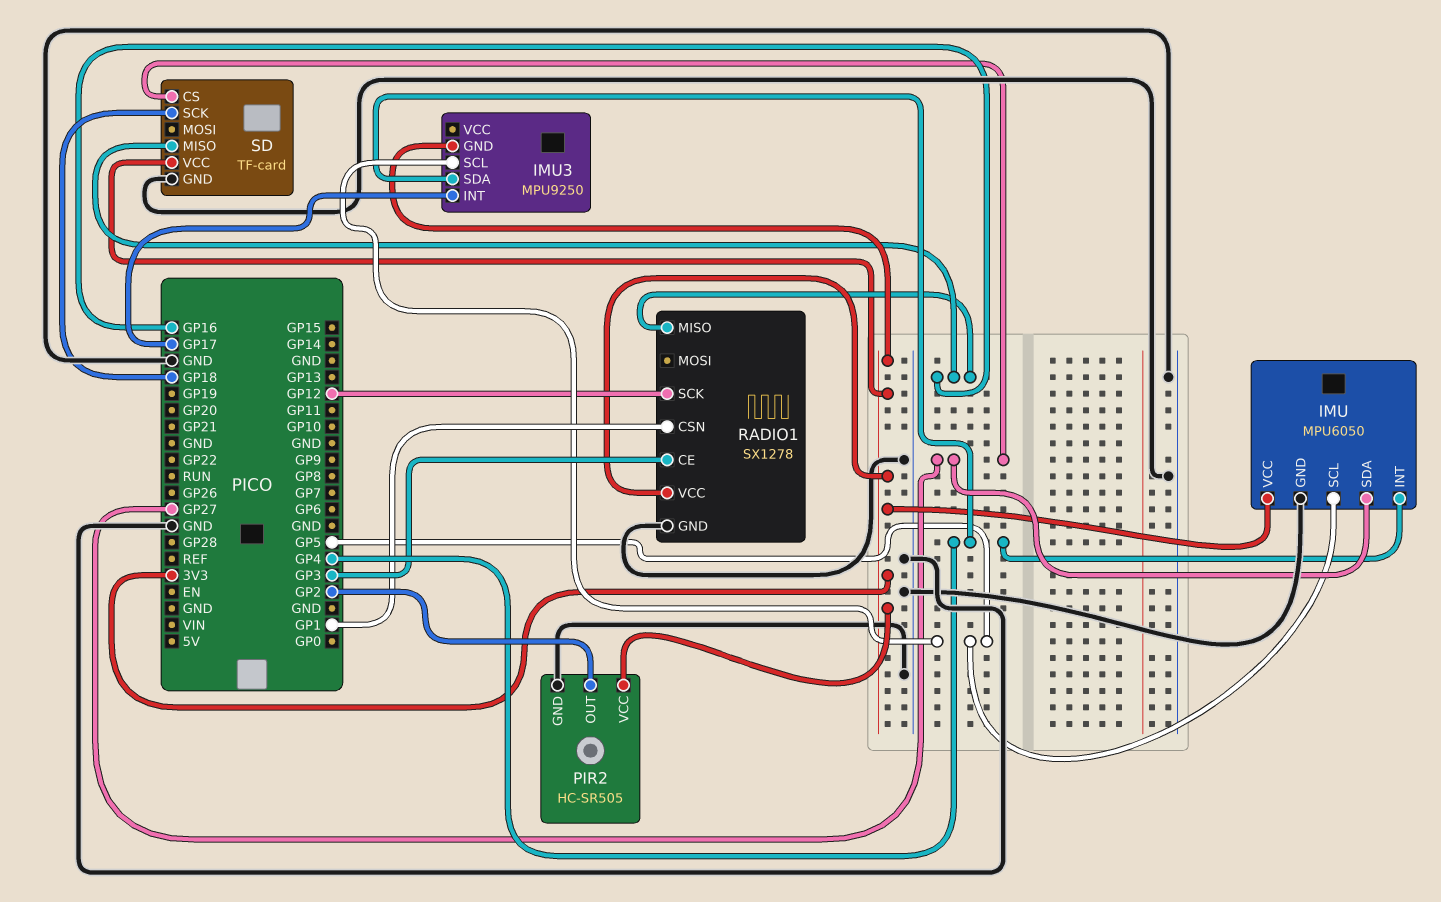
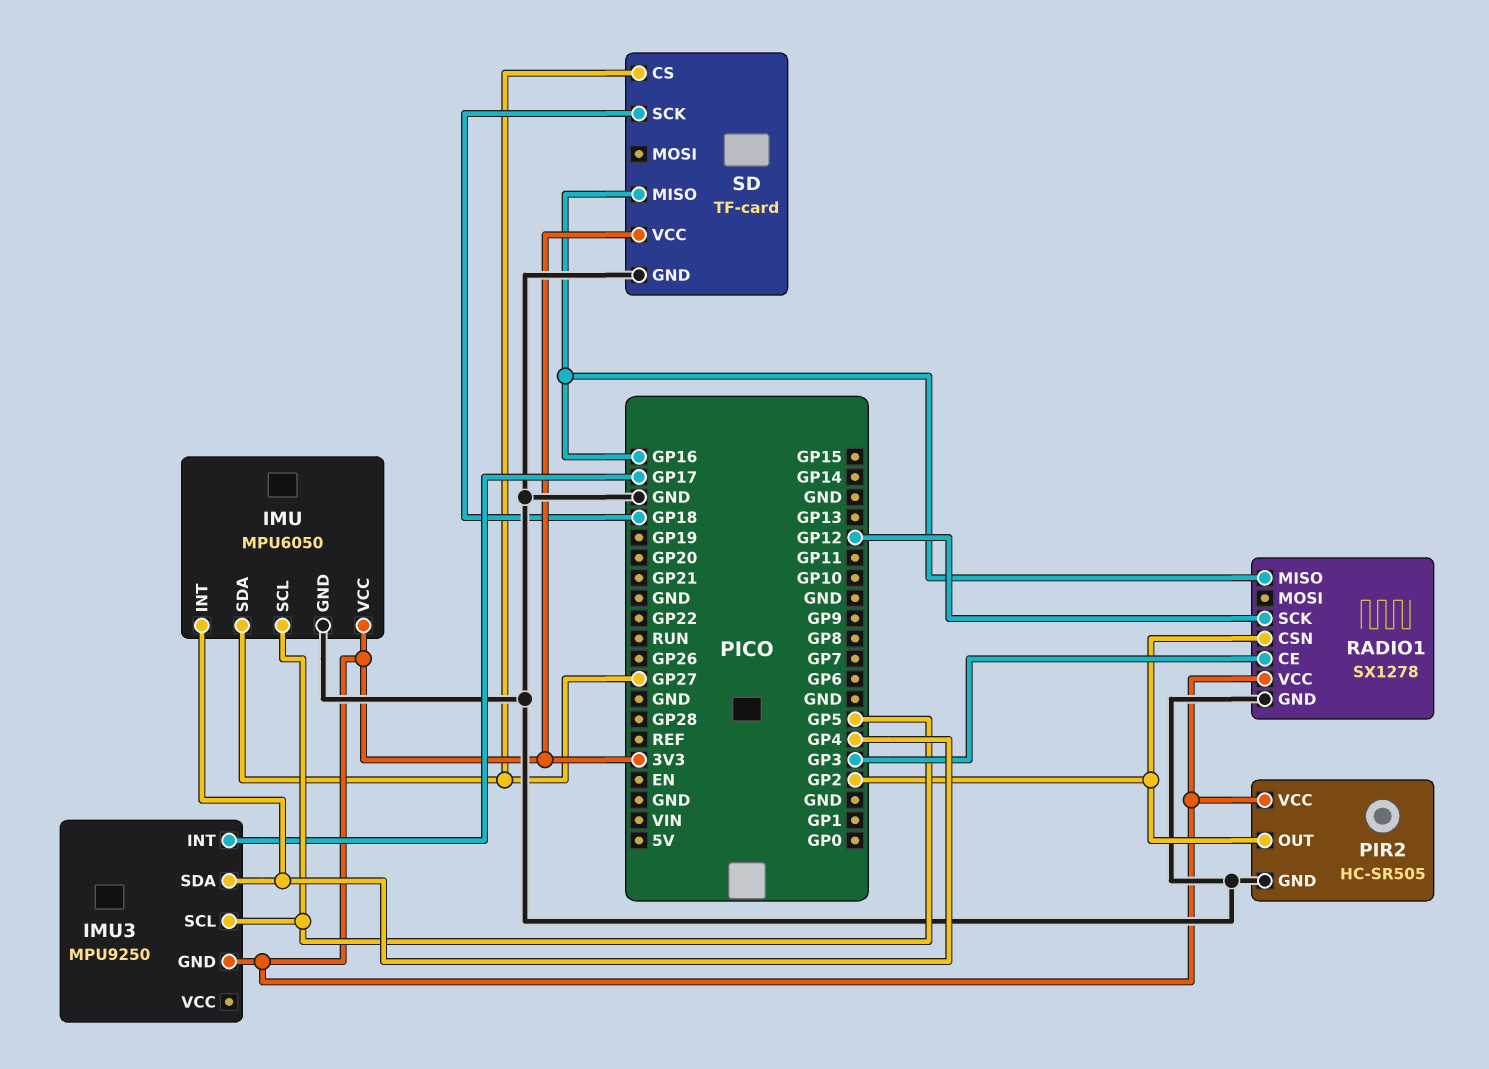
RADIO1 pin CSN: GP1 -> GP2

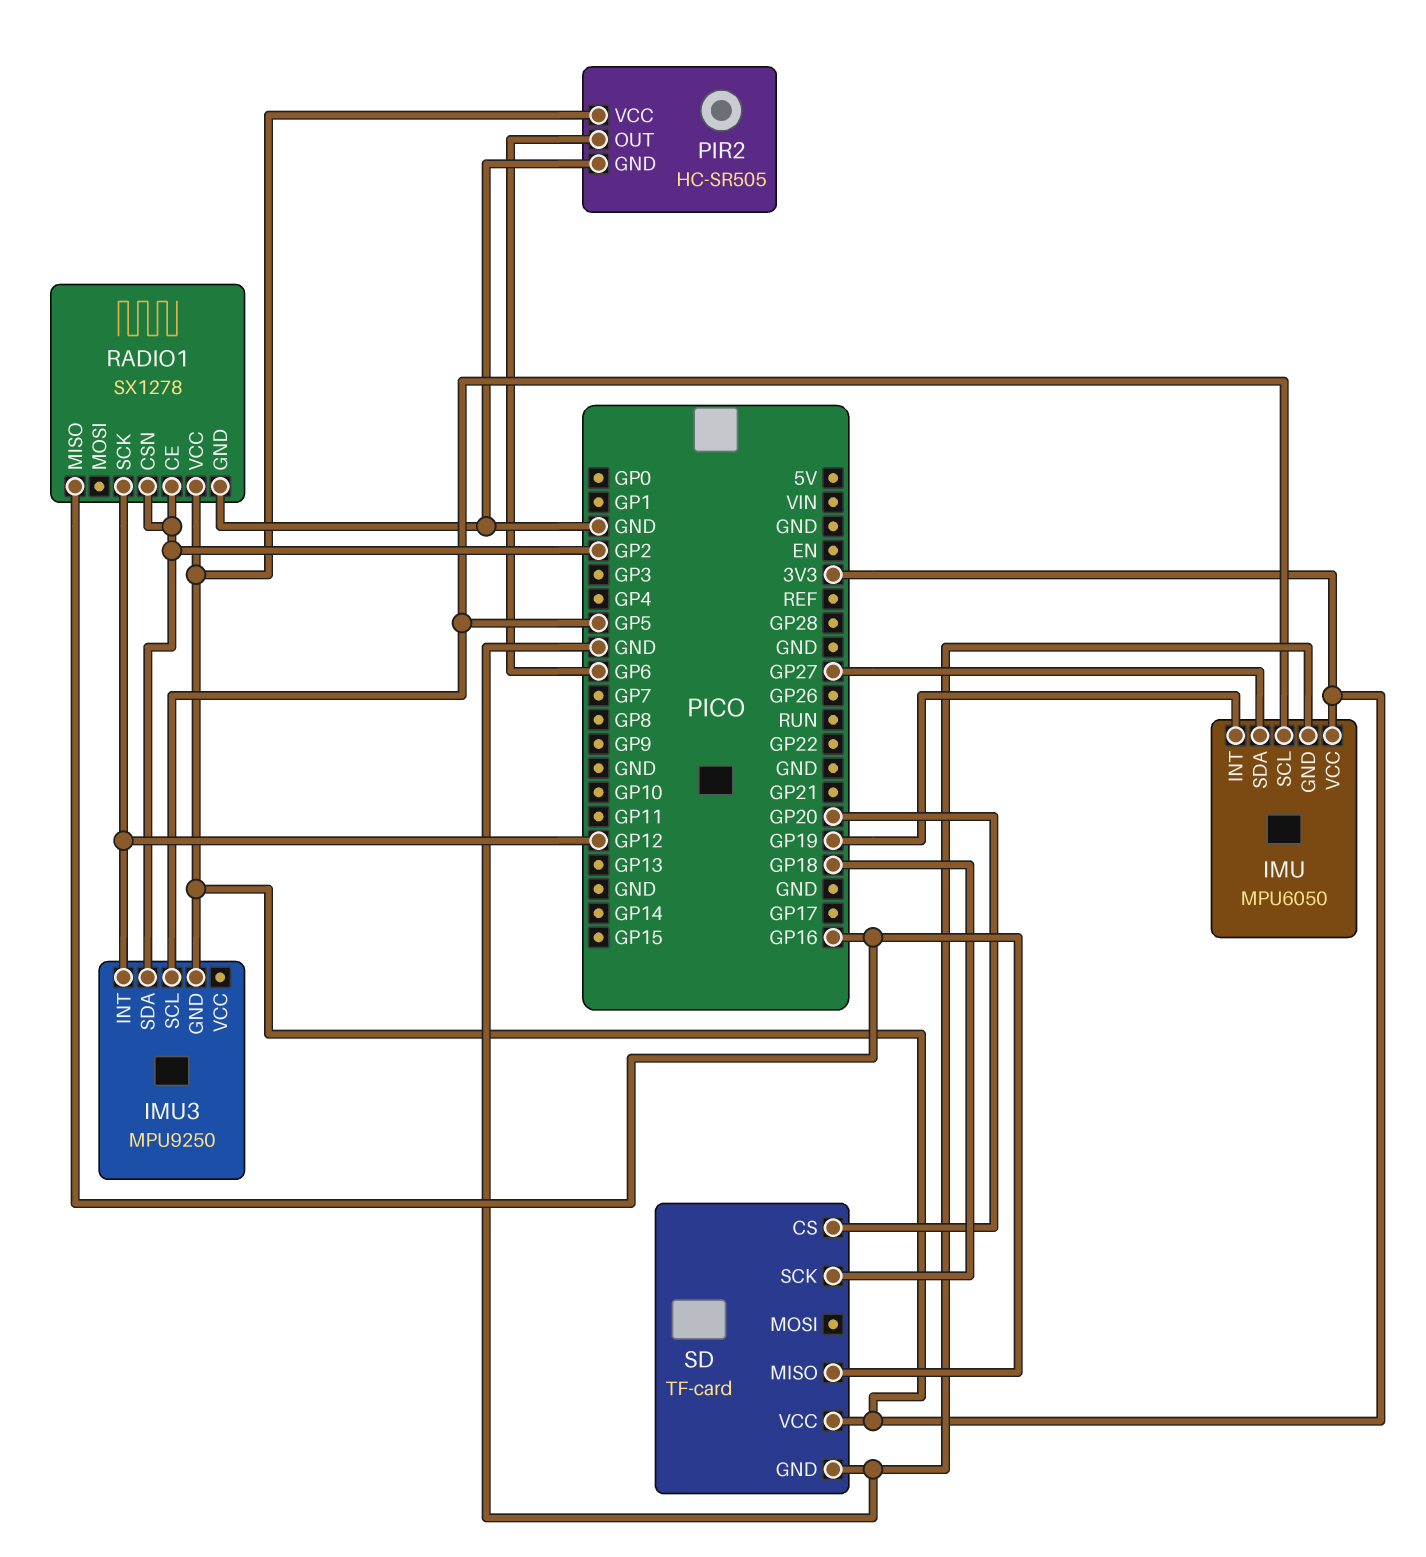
IMU pin INT: GP4 -> GP19
IMU3 pin INT: GP17 -> GP12
IMU3 pin SDA: GP4 -> GP2
PIR2 pin OUT: GP2 -> GP6
RADIO1 pin CE: GP3 -> GP2
SD pin CS: GP27 -> GP20

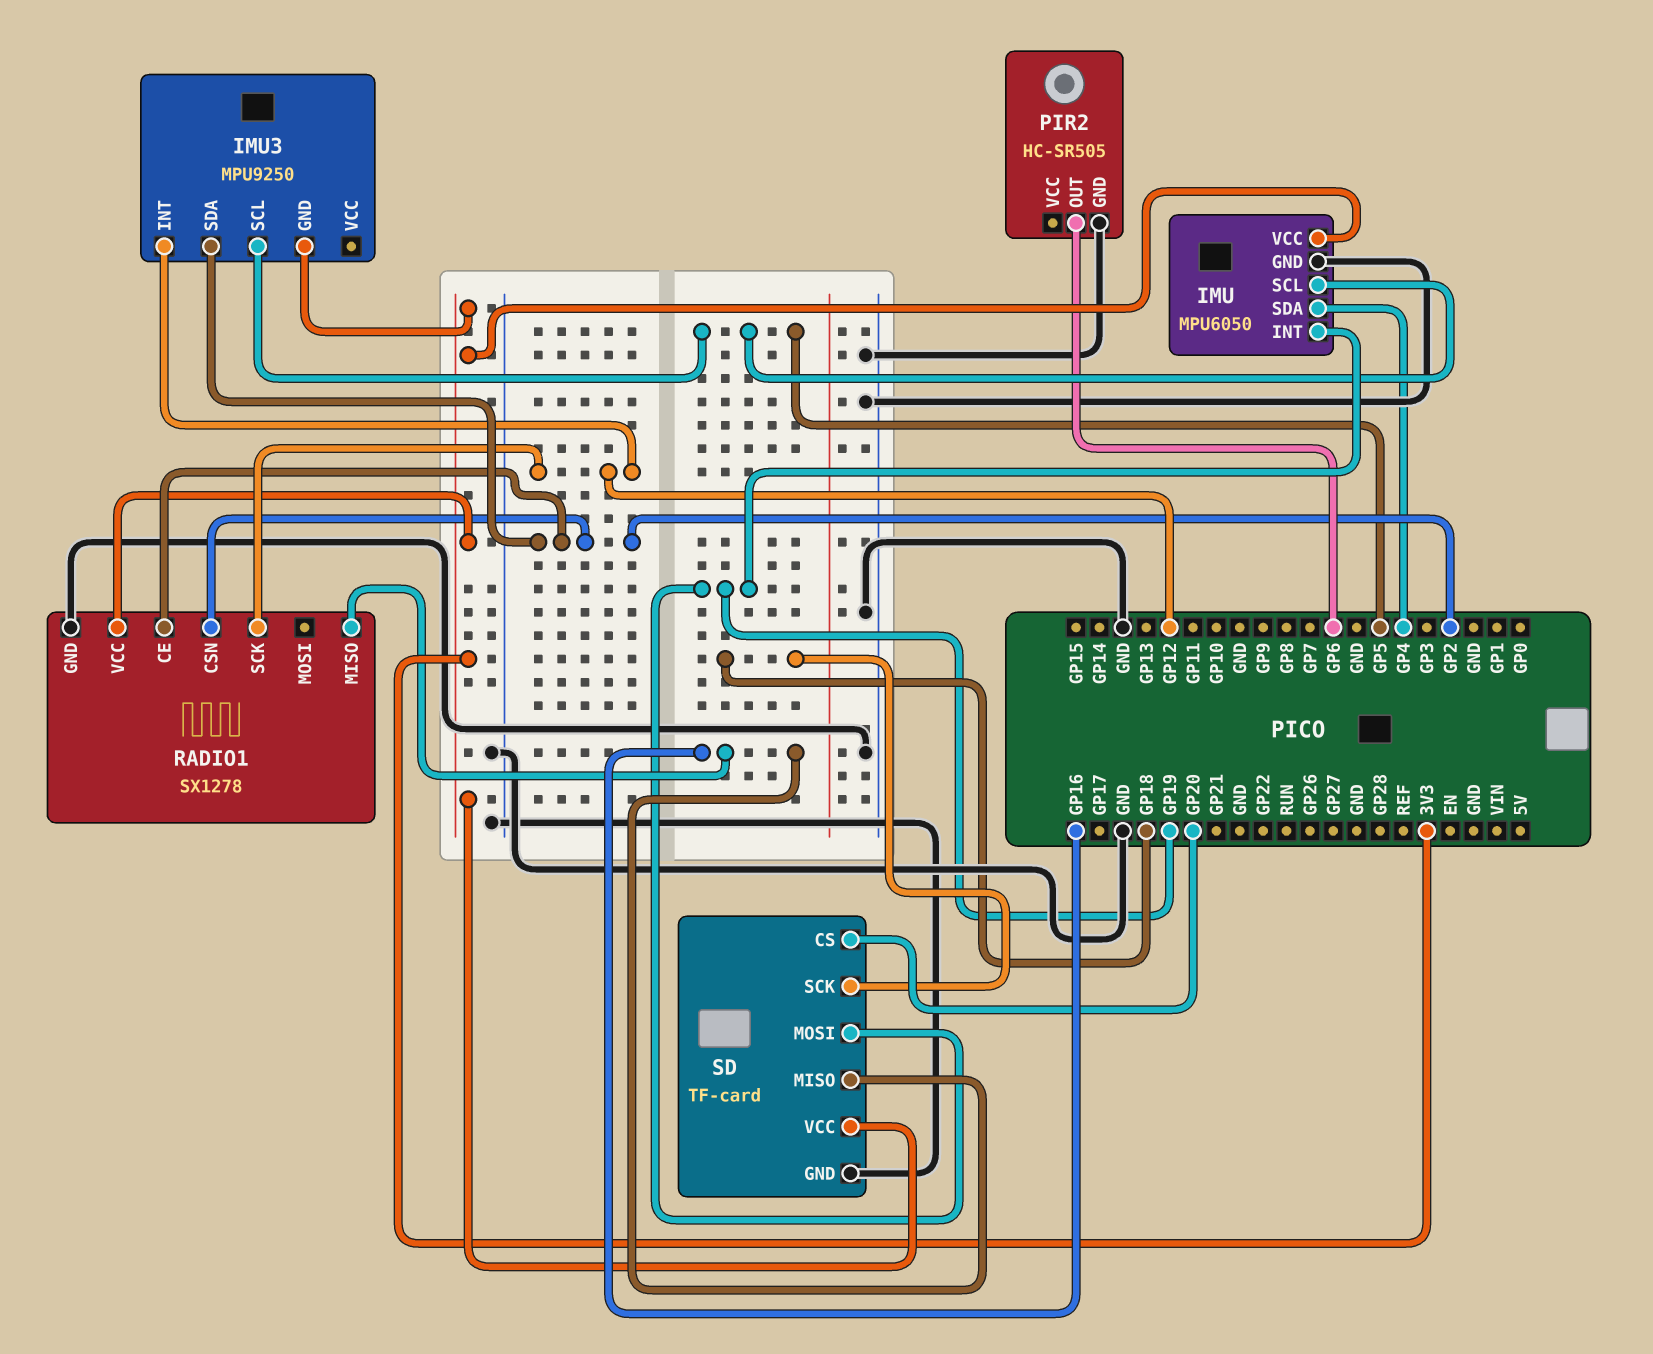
IMU pin SDA: GP27 -> GP4
PIR2 pin VCC: 3V3 -> none
SD pin MOSI: none -> GP19

